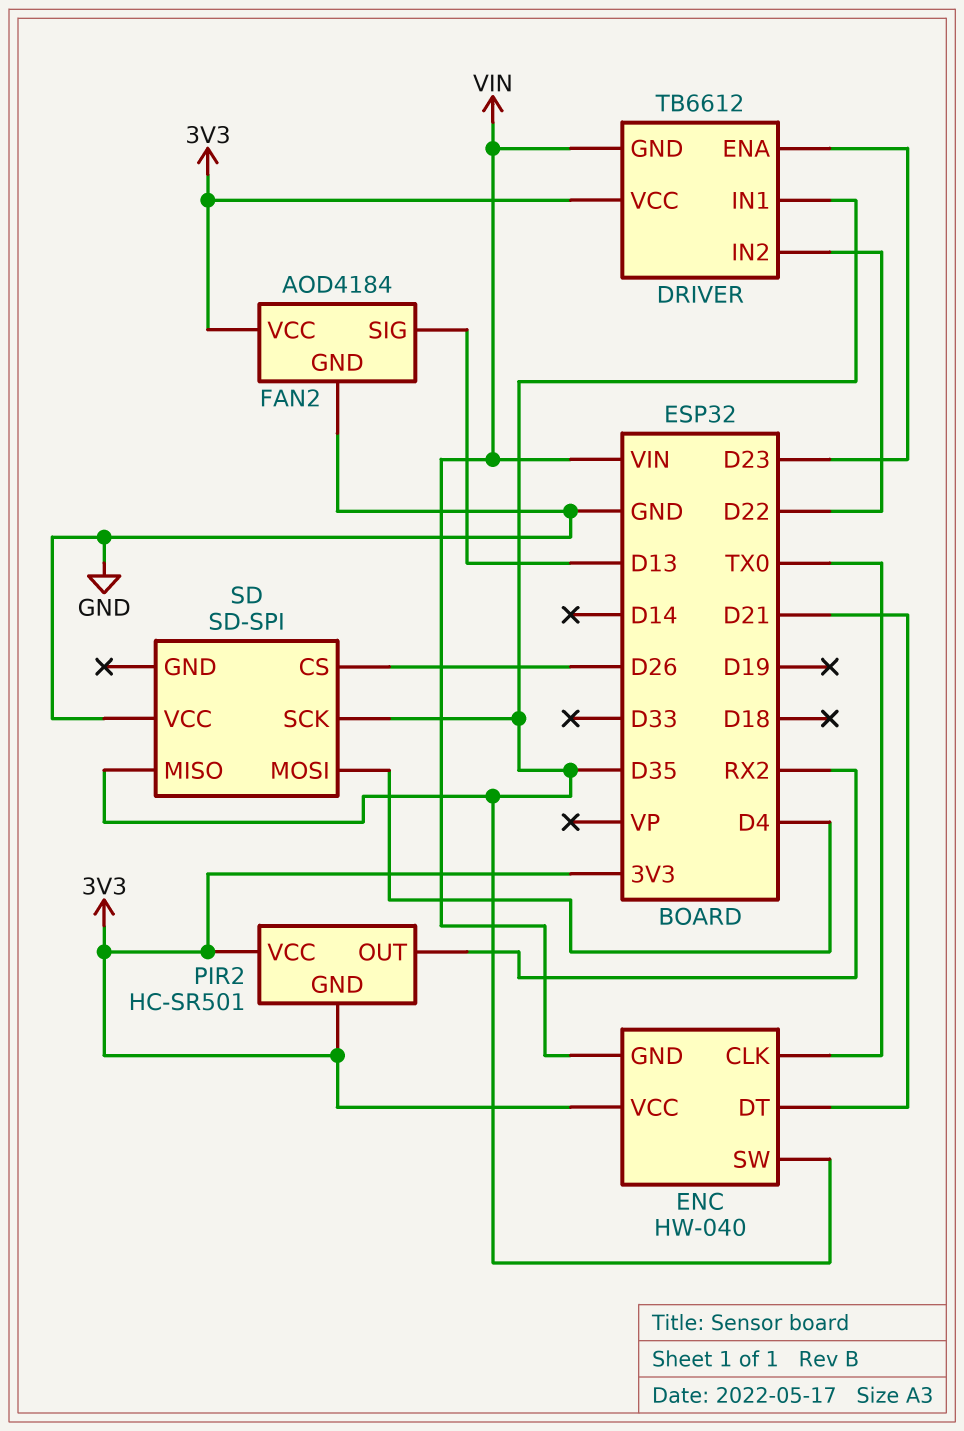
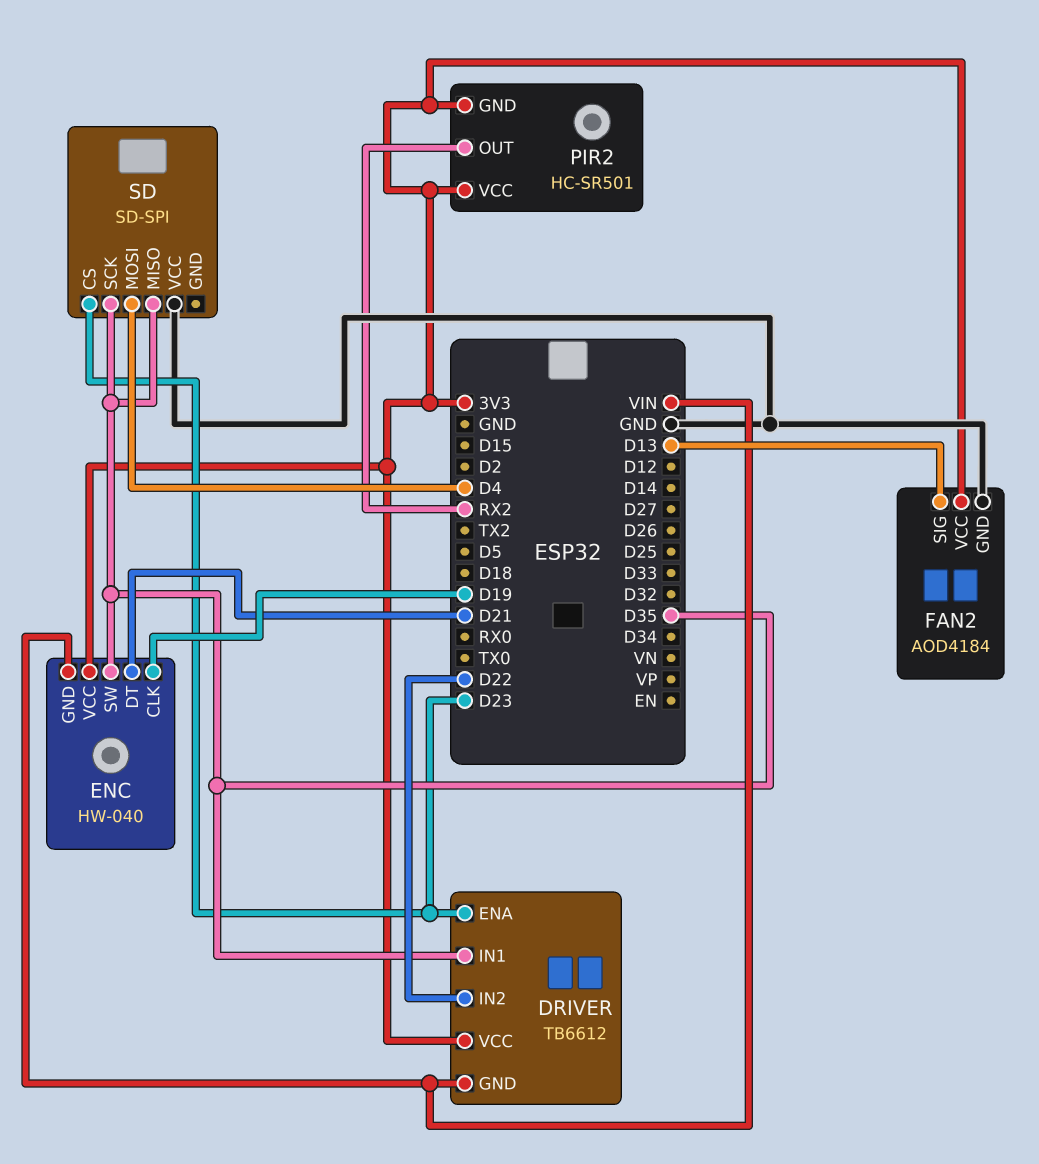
ENC pin CLK: TX0 -> D19
SD pin CS: D26 -> D23

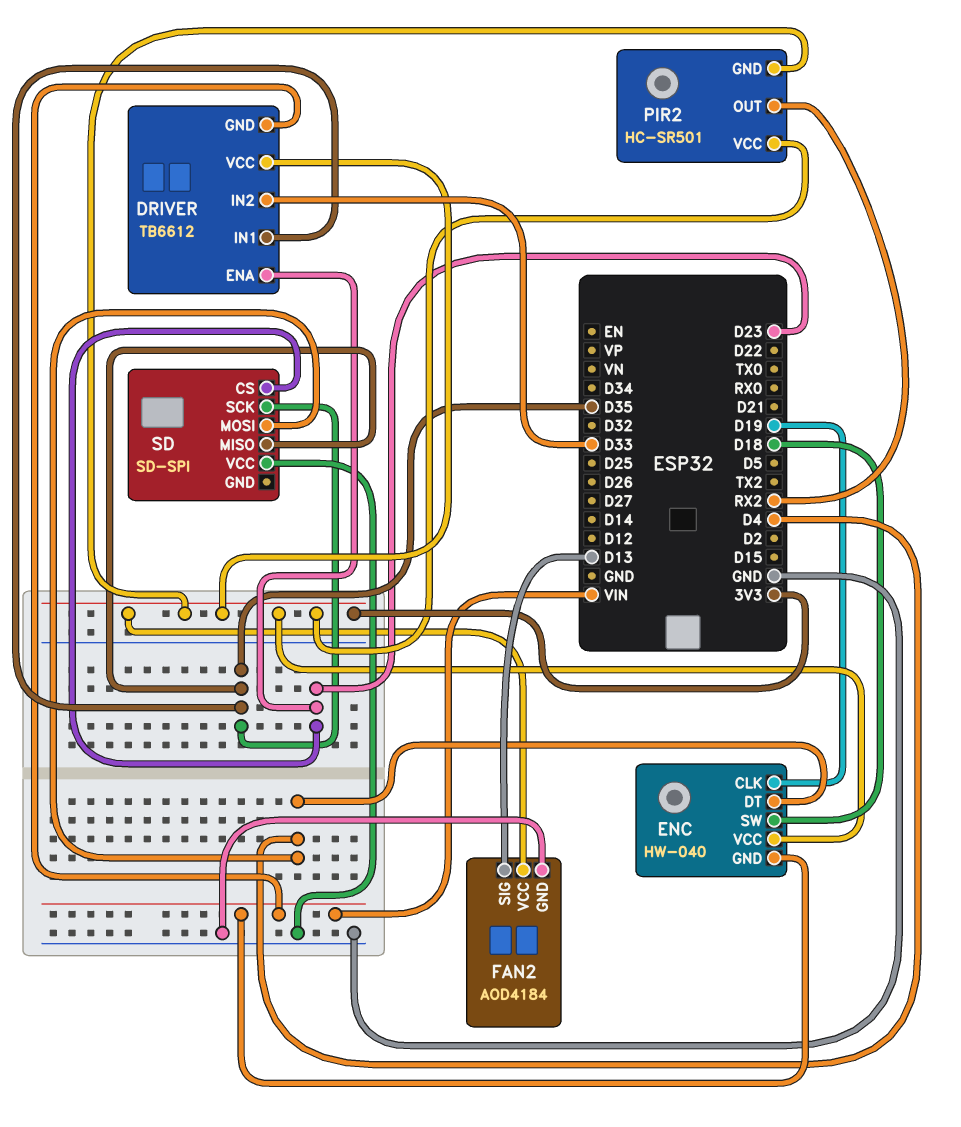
DRIVER pin IN2: D22 -> D33
ENC pin DT: D21 -> D4
ENC pin SW: D35 -> D18

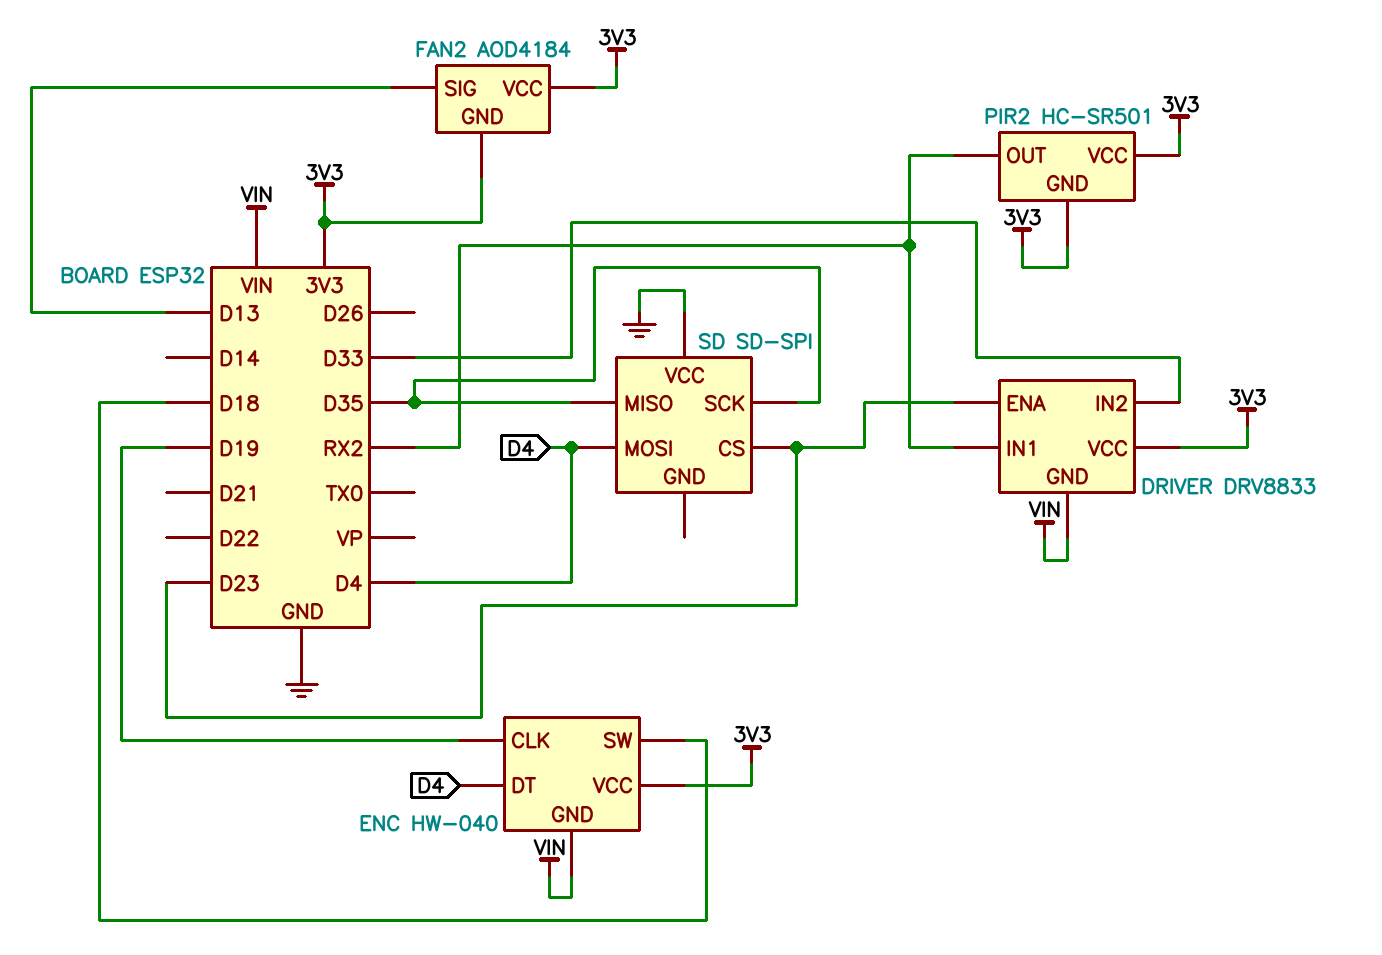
DRIVER: TB6612 -> DRV8833
DRIVER pin IN1: D35 -> RX2
FAN2 pin GND: GND -> 3V3

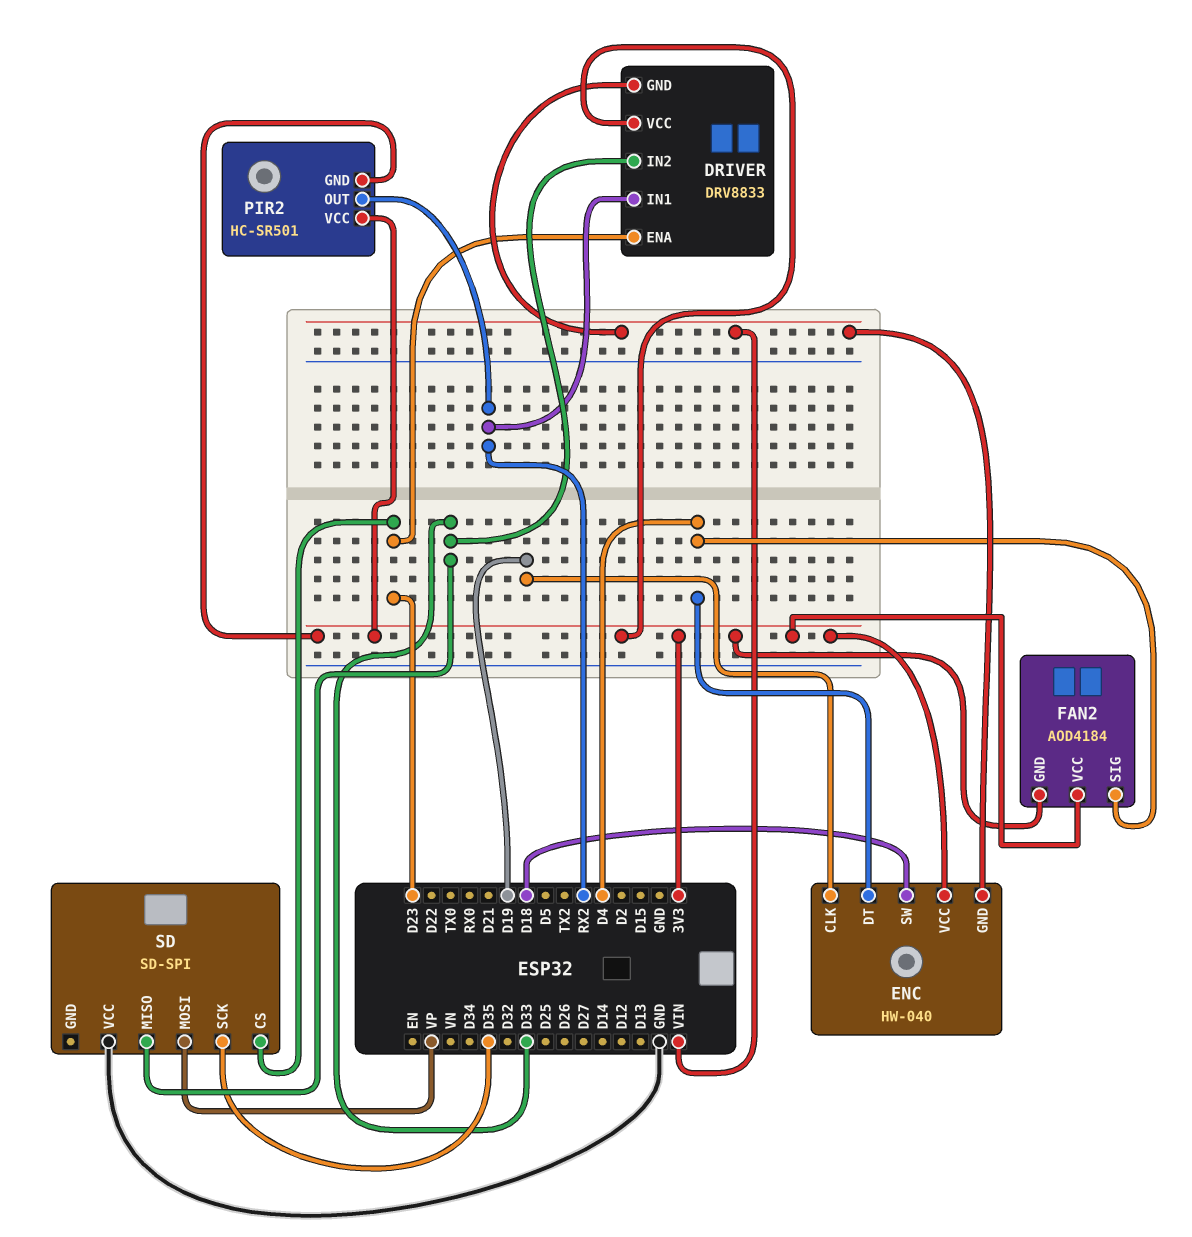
FAN2 pin SIG: D13 -> D4
SD pin MISO: D35 -> D33
SD pin MOSI: D4 -> VP

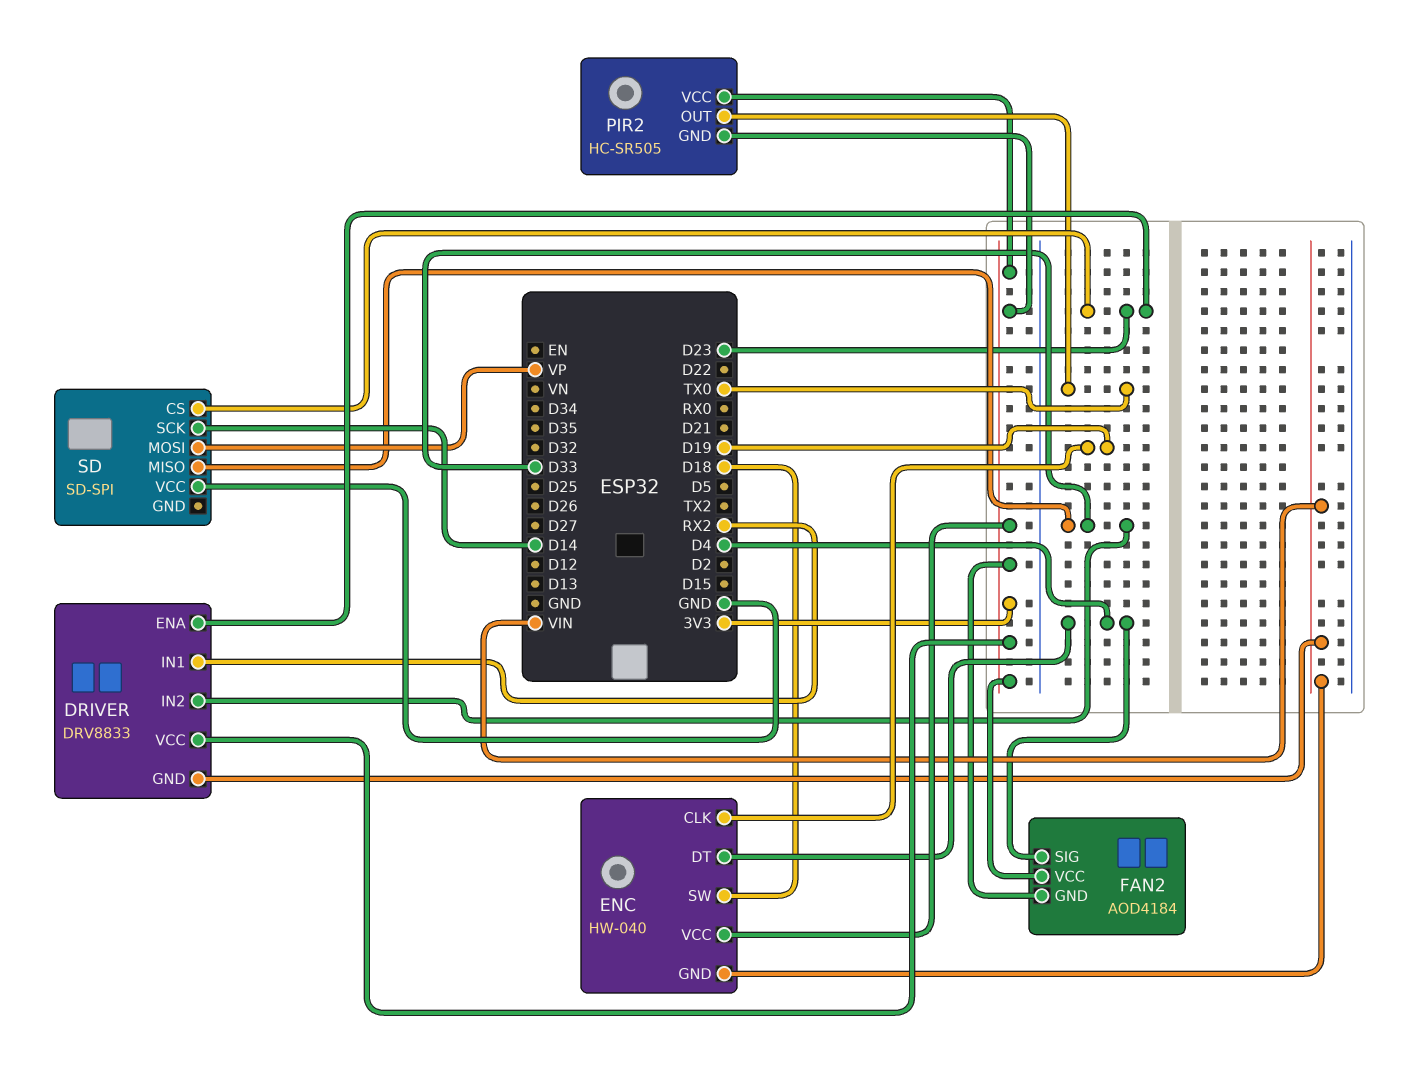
PIR2: HC-SR501 -> HC-SR505
PIR2 pin OUT: RX2 -> TX0
SD pin SCK: D35 -> D14

